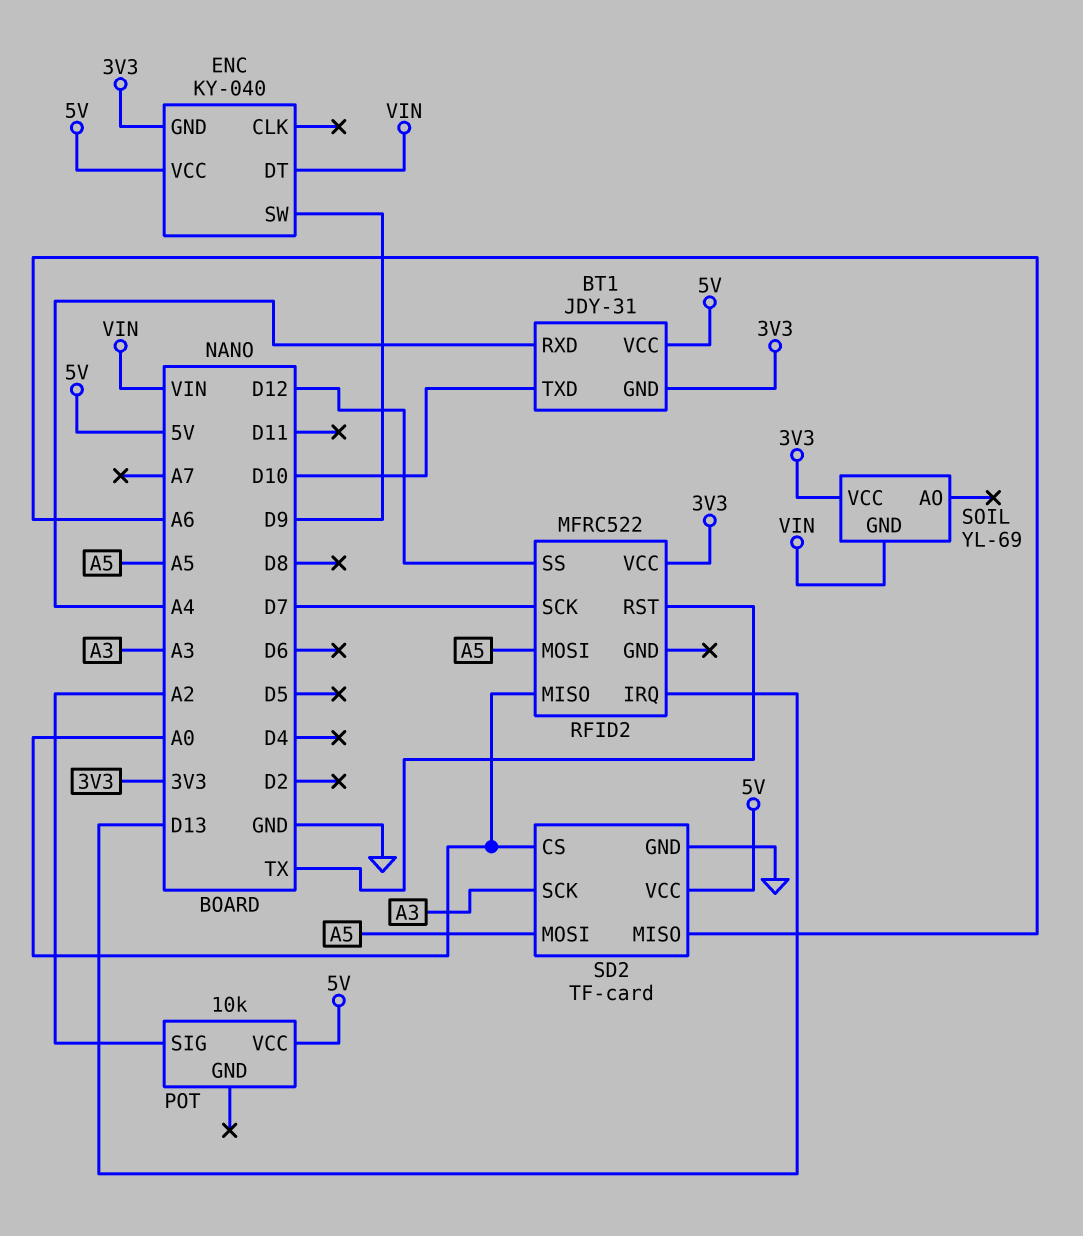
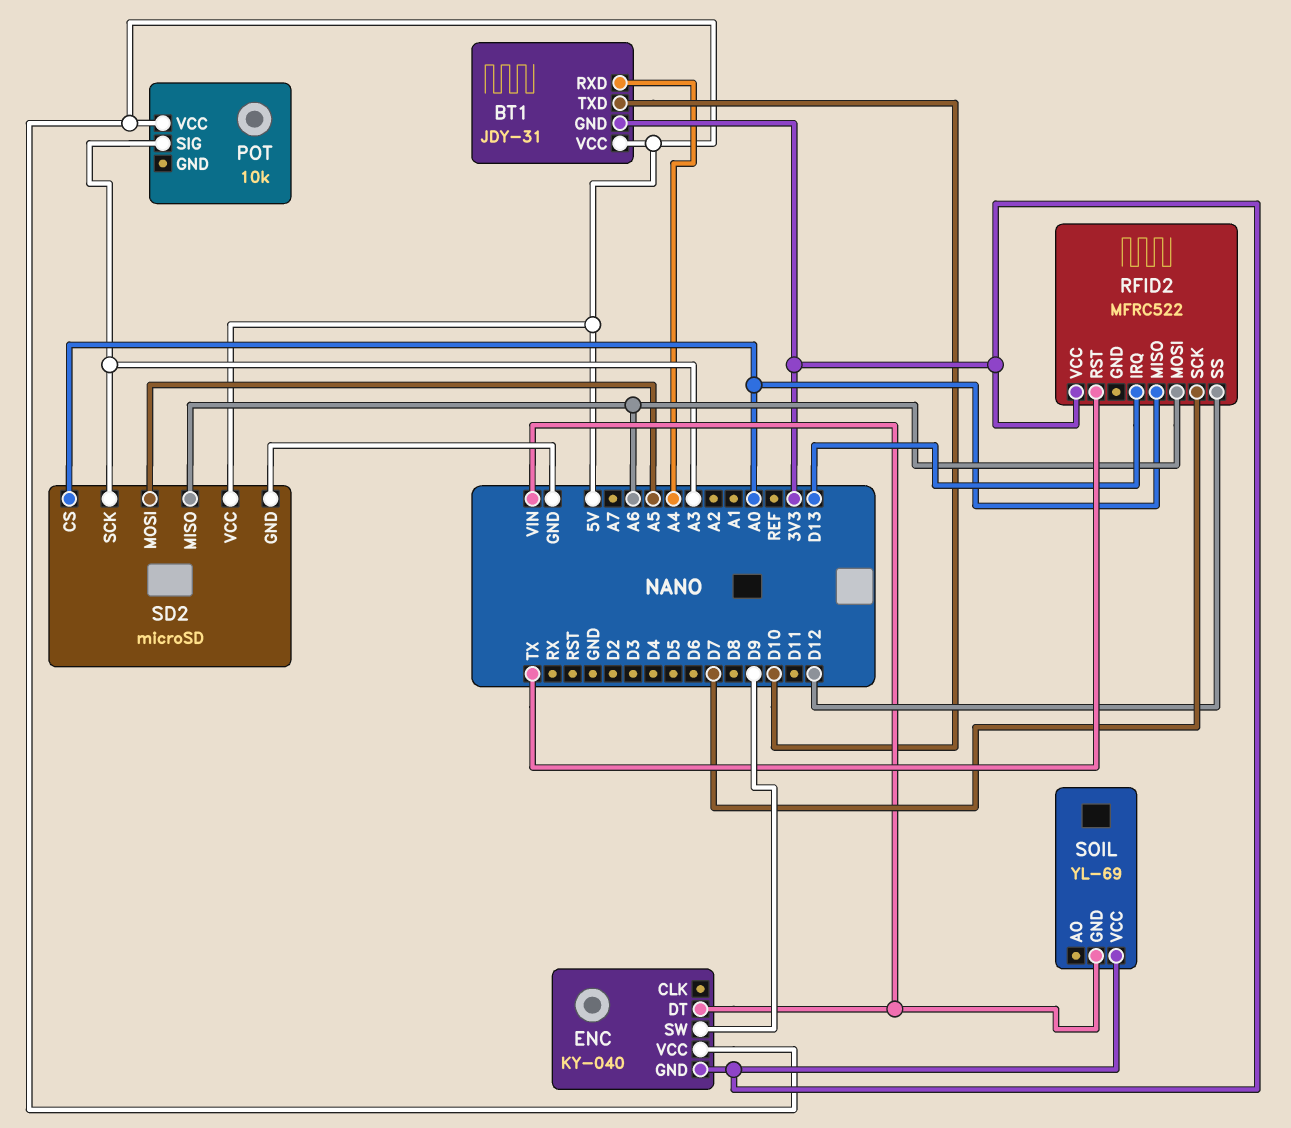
POT pin SIG: A2 -> A3
RFID2 pin MOSI: A5 -> A6
SD2: TF-card -> microSD

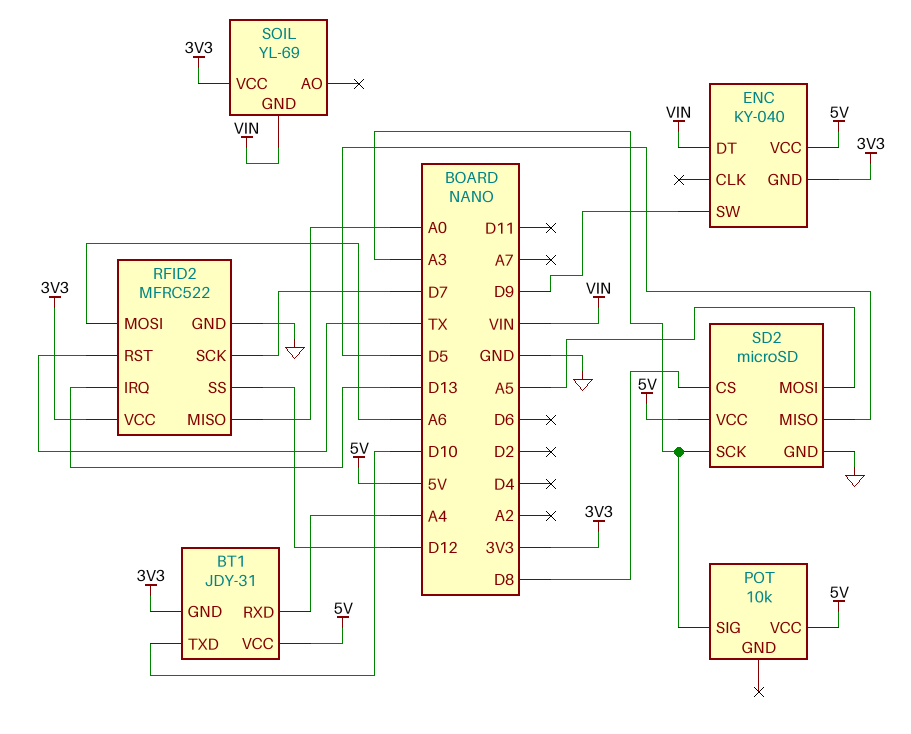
RFID2 pin GND: none -> GND
SD2 pin CS: A0 -> D8
SD2 pin MISO: A6 -> D5

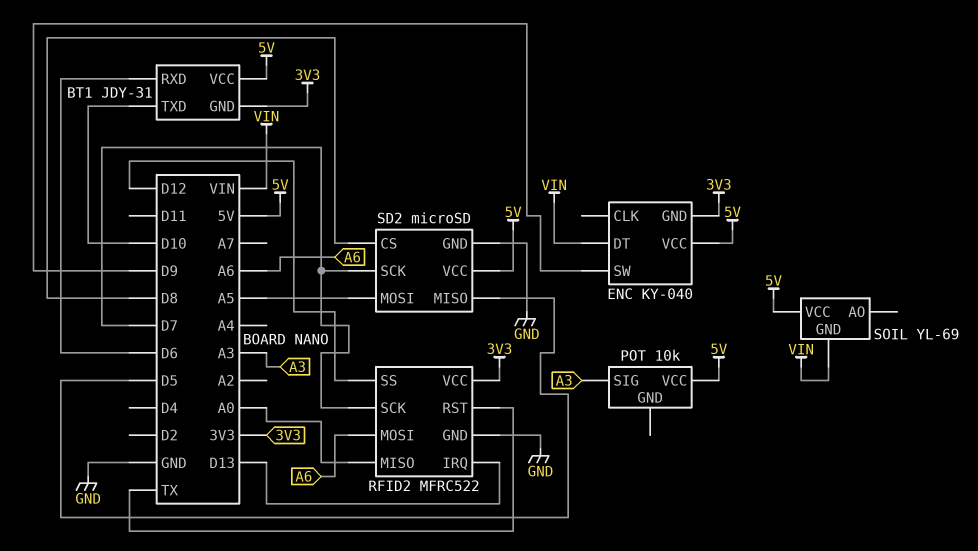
BT1 pin RXD: A4 -> D6
SD2 pin SCK: A3 -> D7
SOIL pin VCC: 3V3 -> 5V

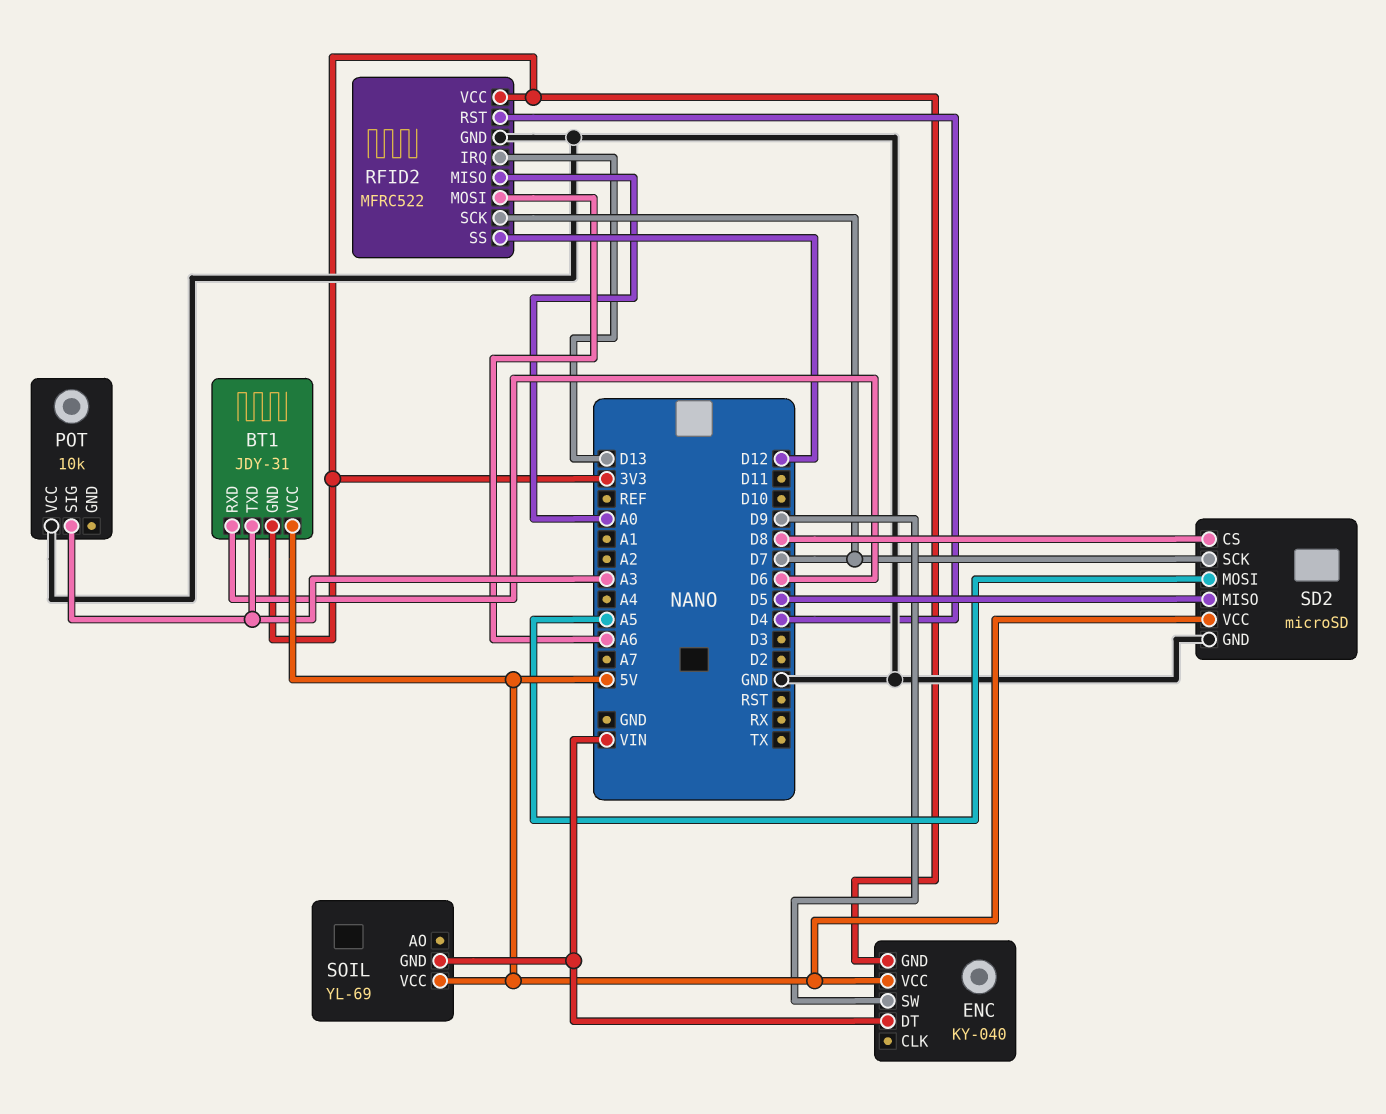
BT1 pin TXD: D10 -> A3
POT pin VCC: 5V -> GND
RFID2 pin RST: TX -> D4

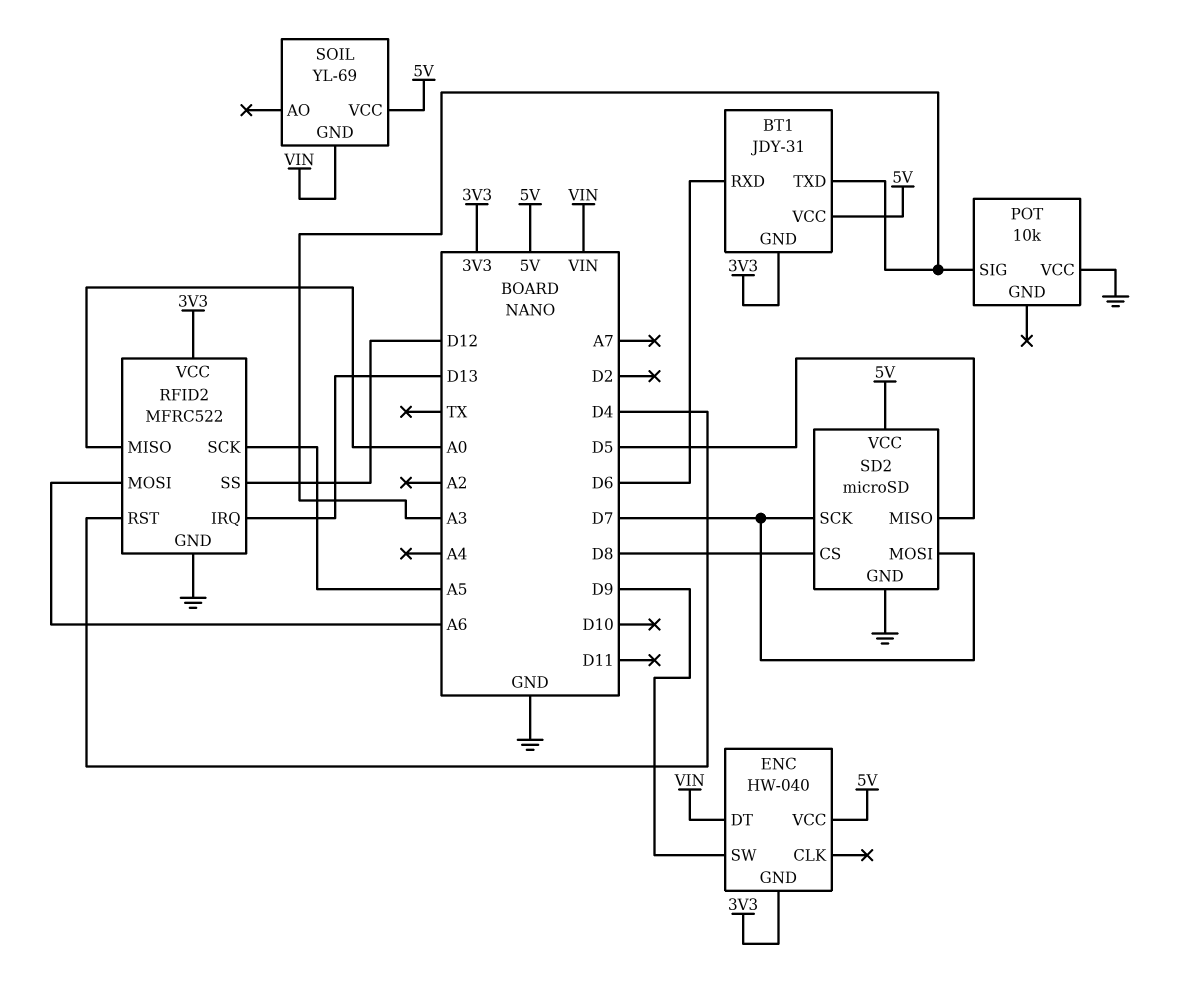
ENC: KY-040 -> HW-040
RFID2 pin SCK: D7 -> A5
SD2 pin MOSI: A5 -> D7

